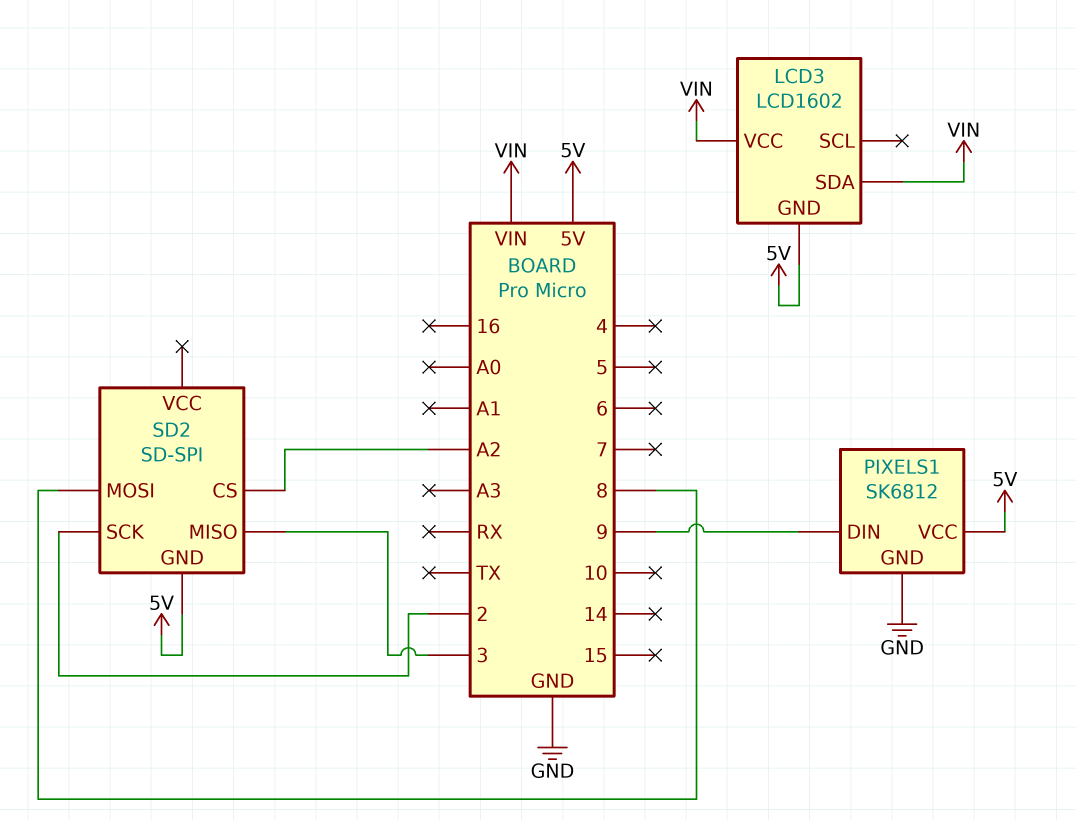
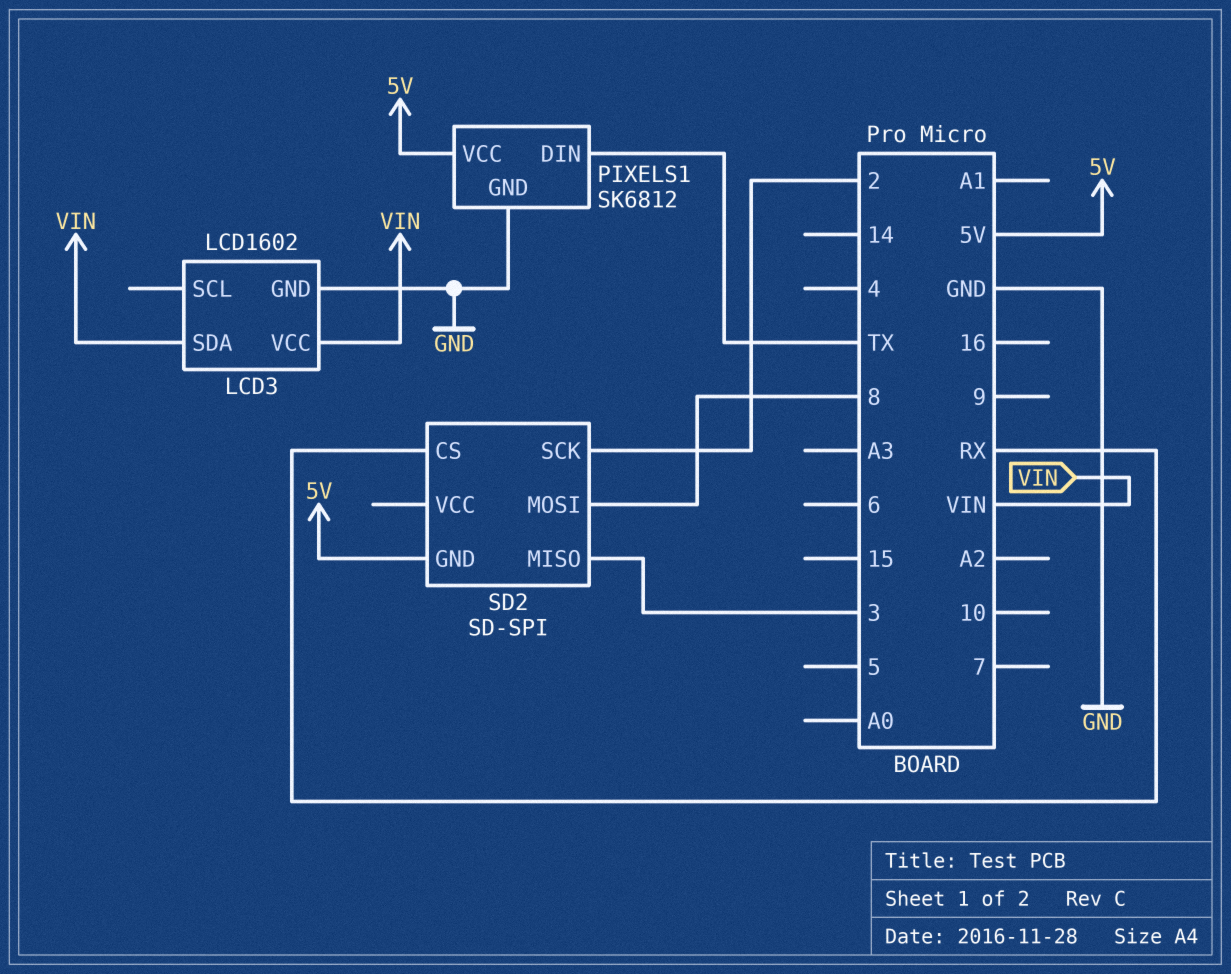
LCD3 pin GND: 5V -> GND
PIXELS1 pin DIN: 9 -> TX
SD2 pin CS: A2 -> RX

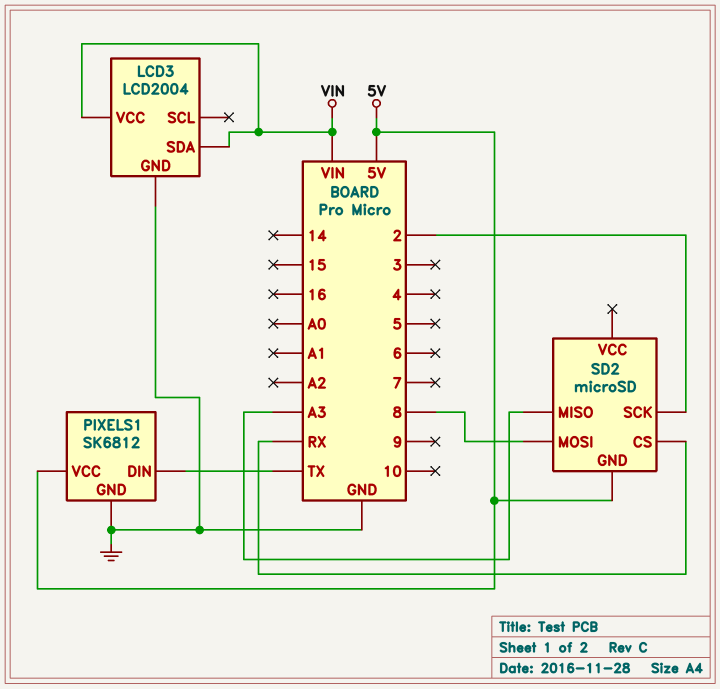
LCD3: LCD1602 -> LCD2004
SD2: SD-SPI -> microSD
SD2 pin MISO: 3 -> A3

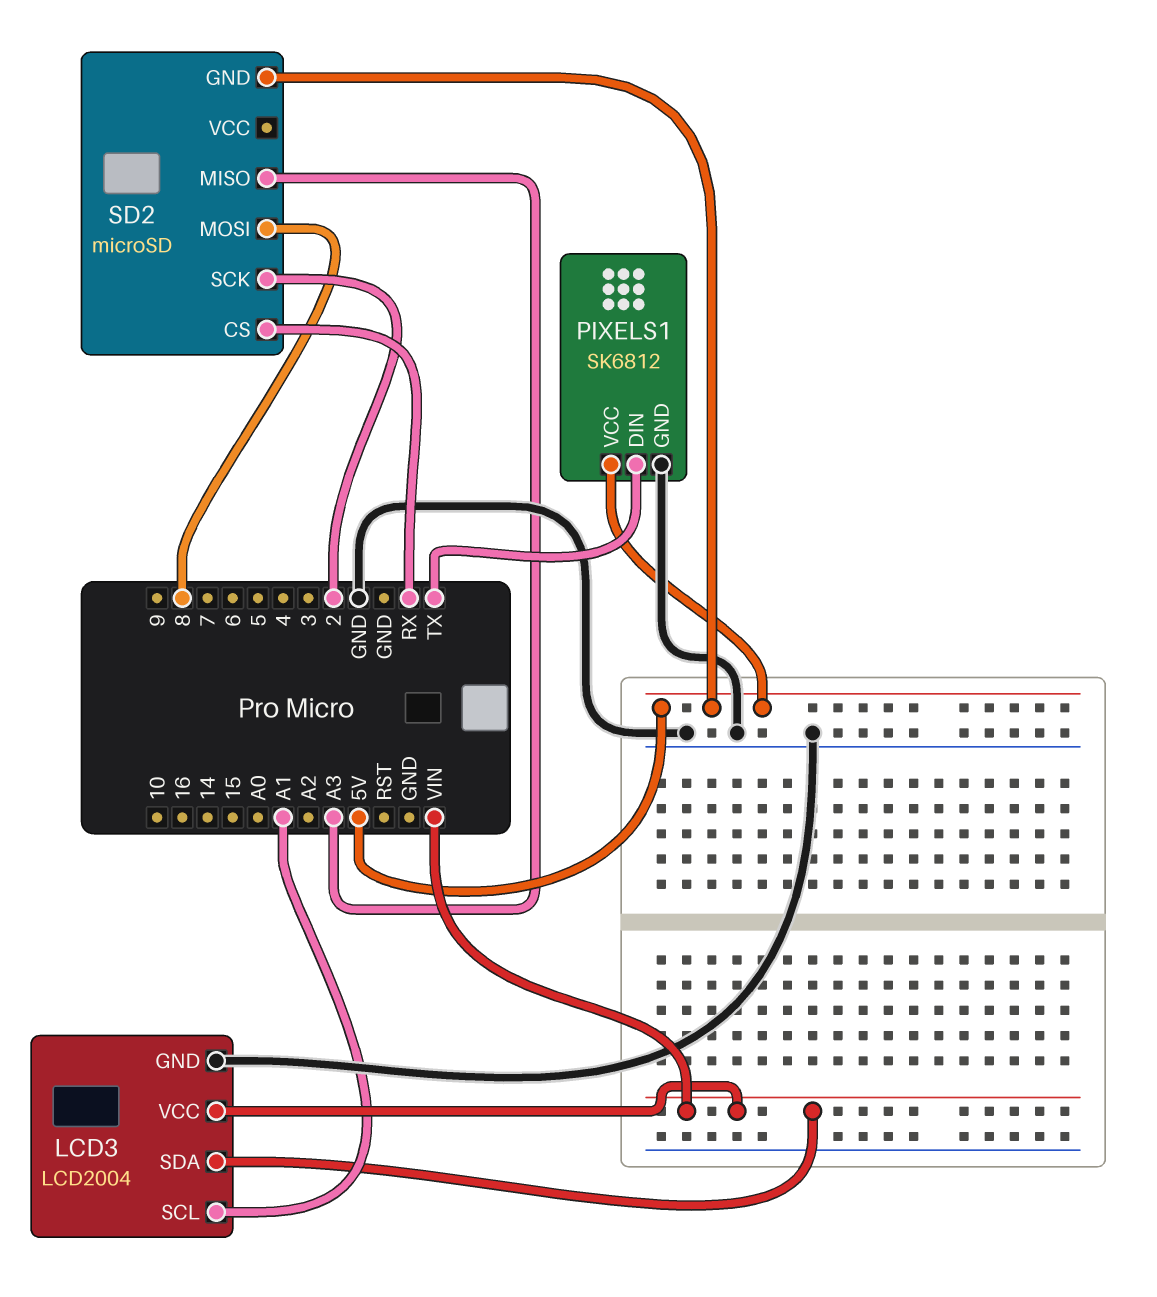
LCD3 pin SCL: none -> A1

